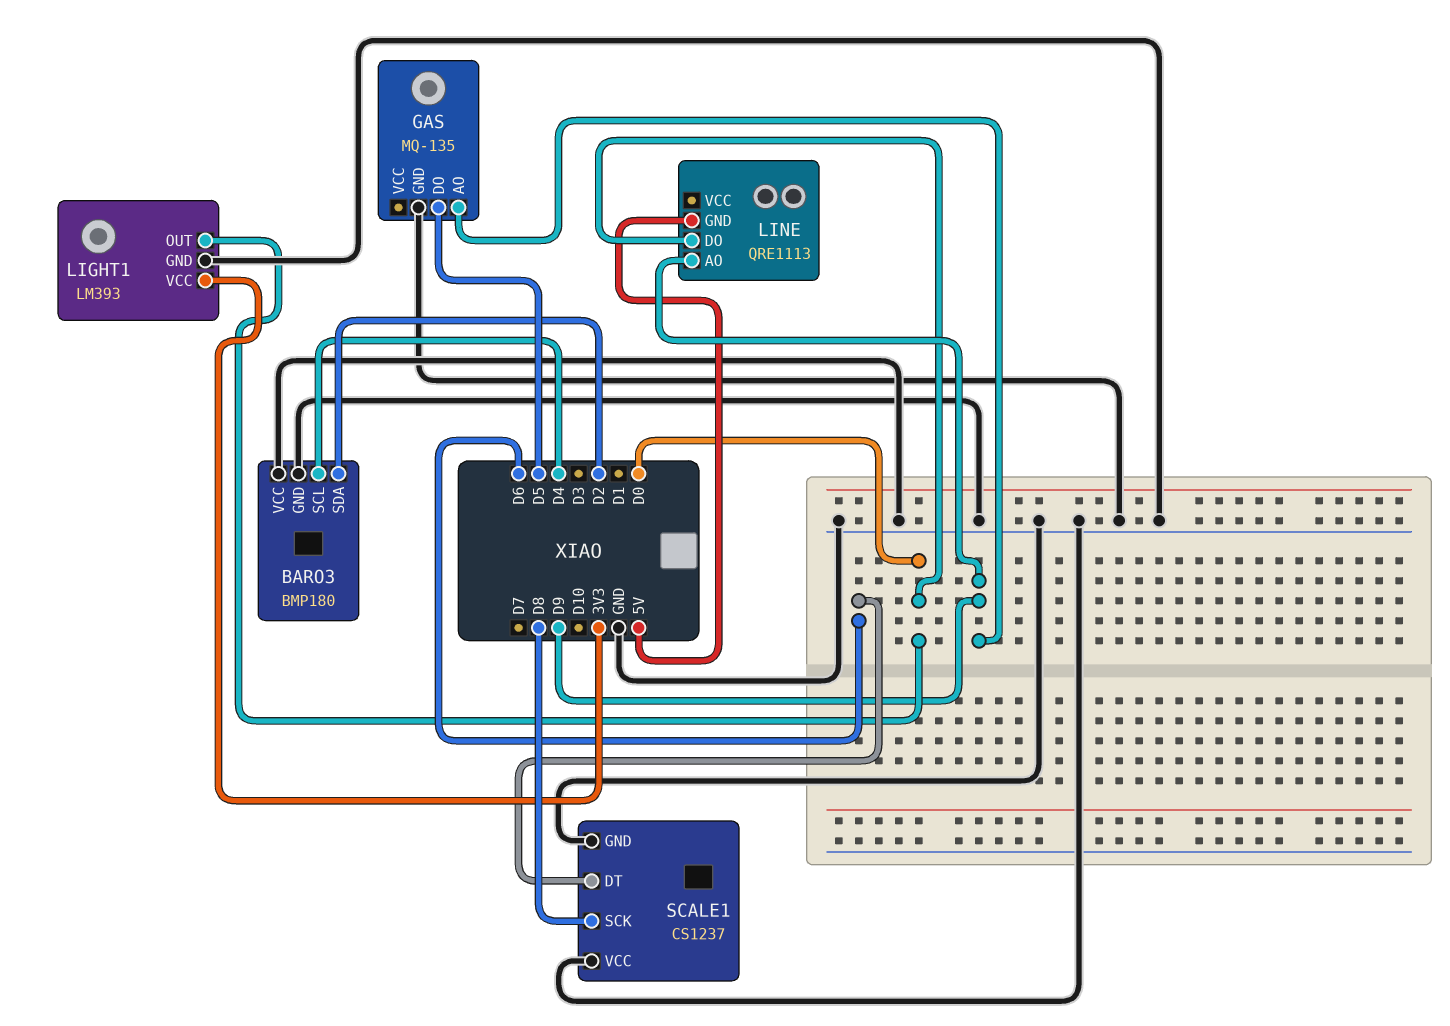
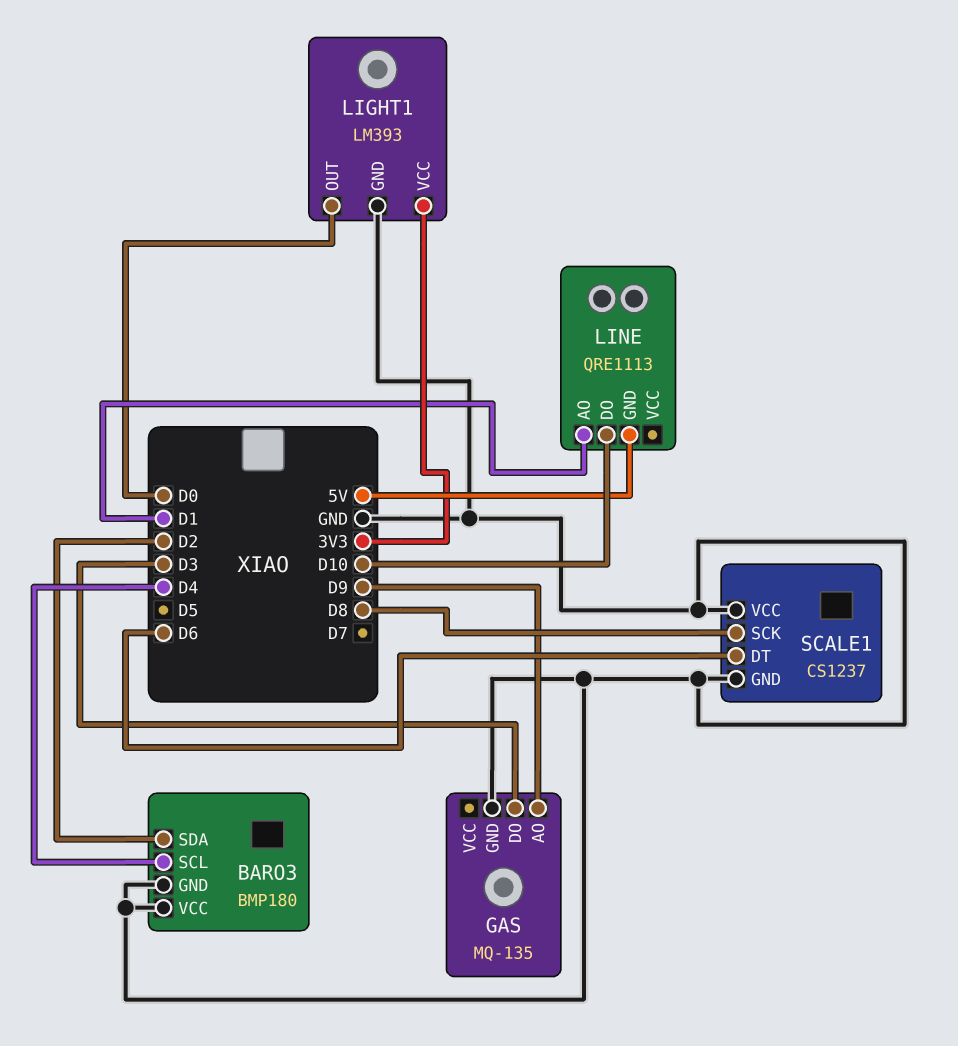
GAS pin DO: D5 -> D3
LINE pin AO: D9 -> D1
LINE pin DO: D0 -> D10

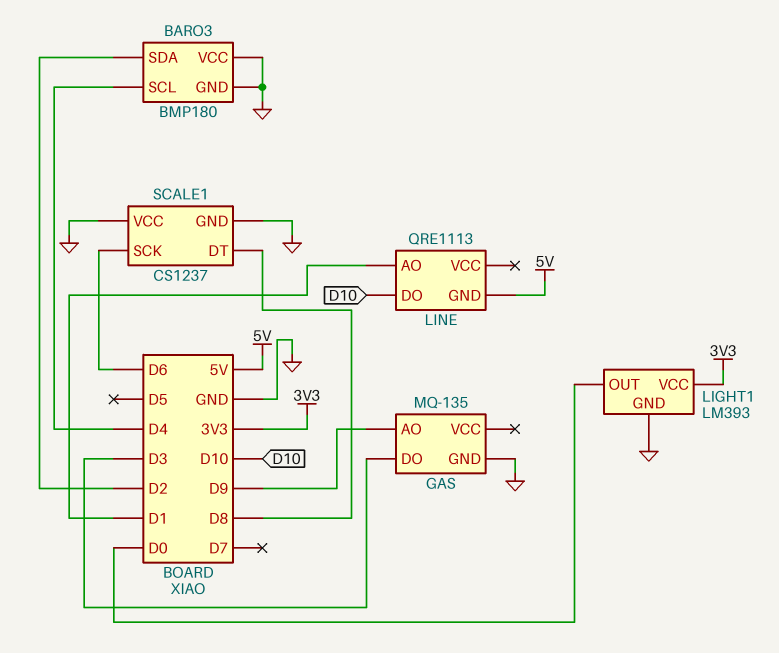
SCALE1 pin DT: D6 -> D8
SCALE1 pin SCK: D8 -> D6

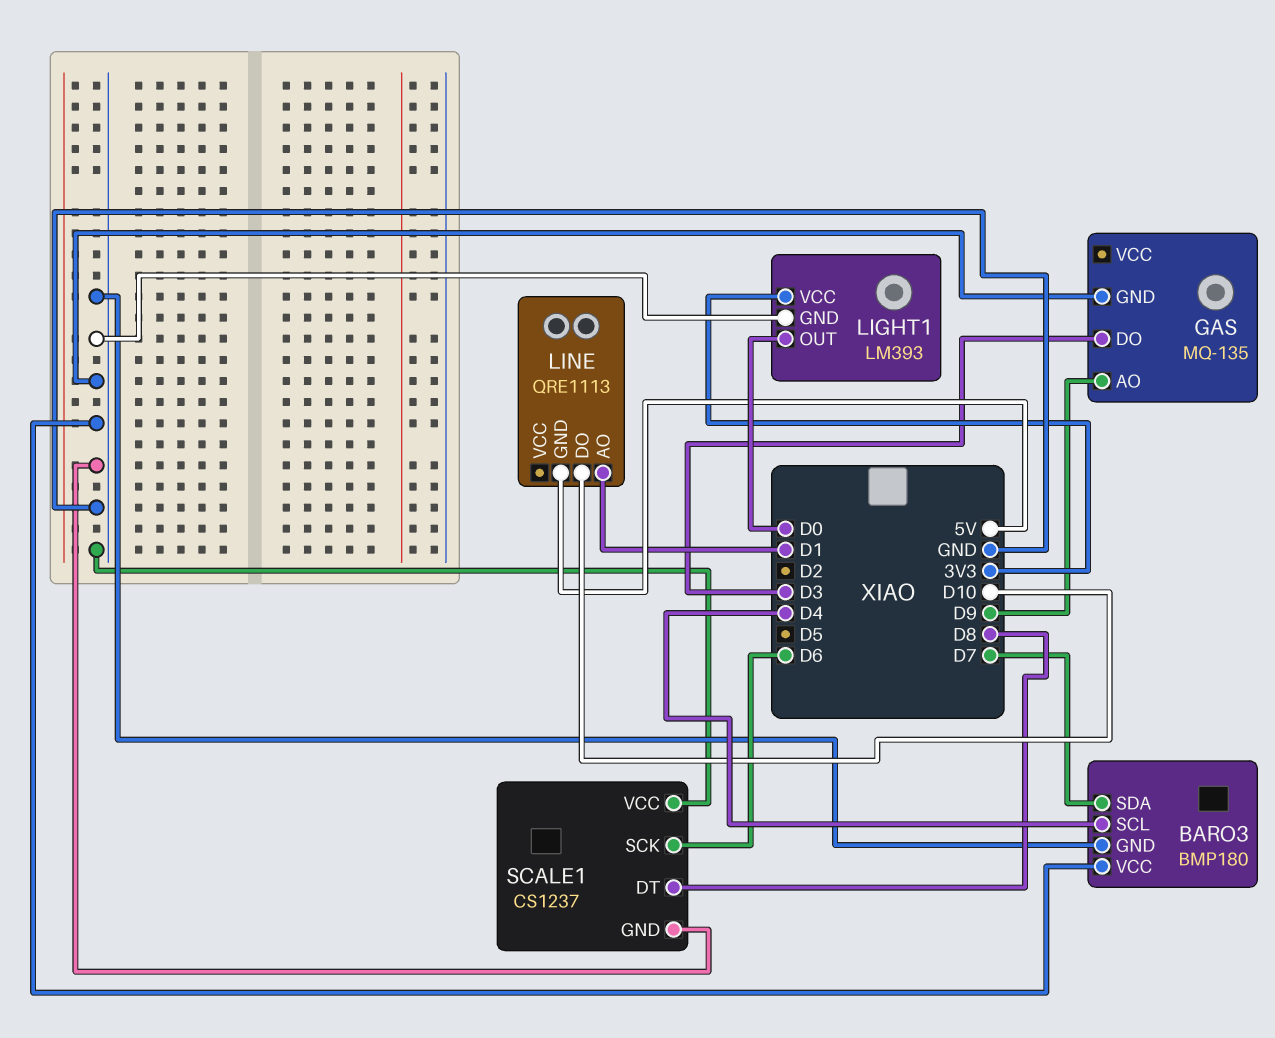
BARO3 pin SDA: D2 -> D7

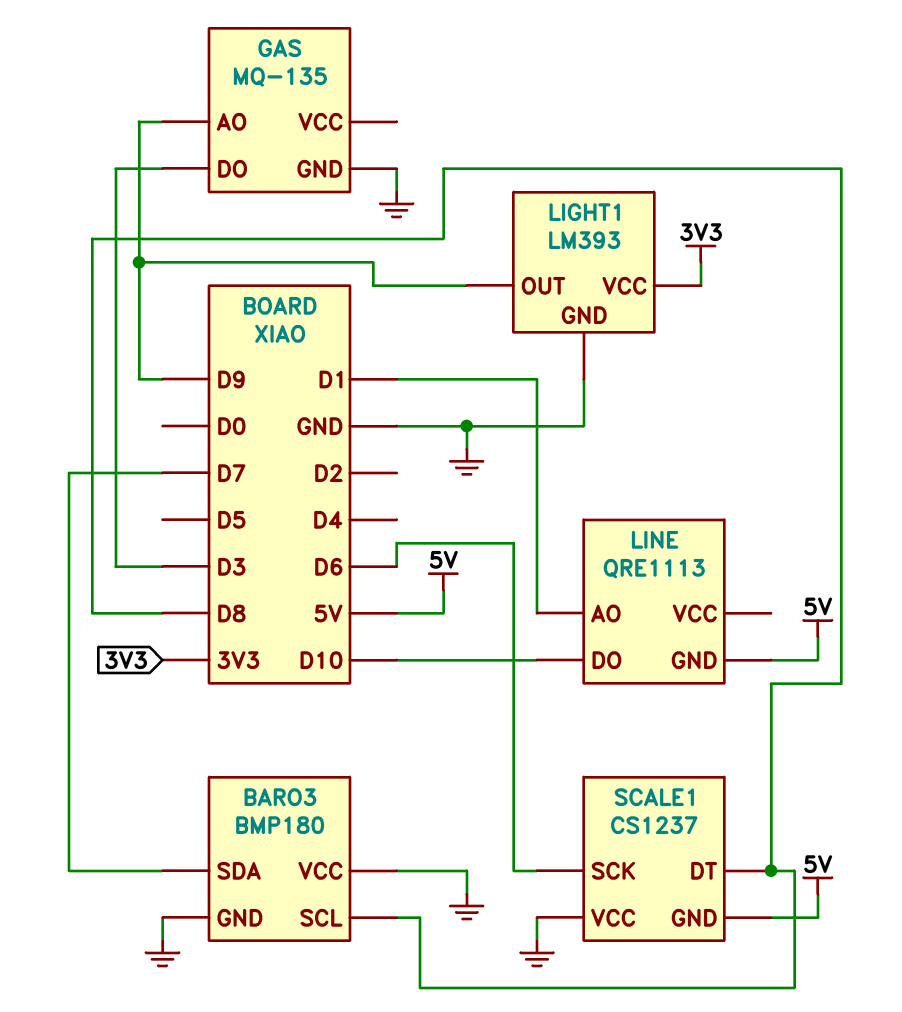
BARO3 pin SCL: D4 -> D8
LIGHT1 pin OUT: D0 -> D9
SCALE1 pin GND: GND -> 5V

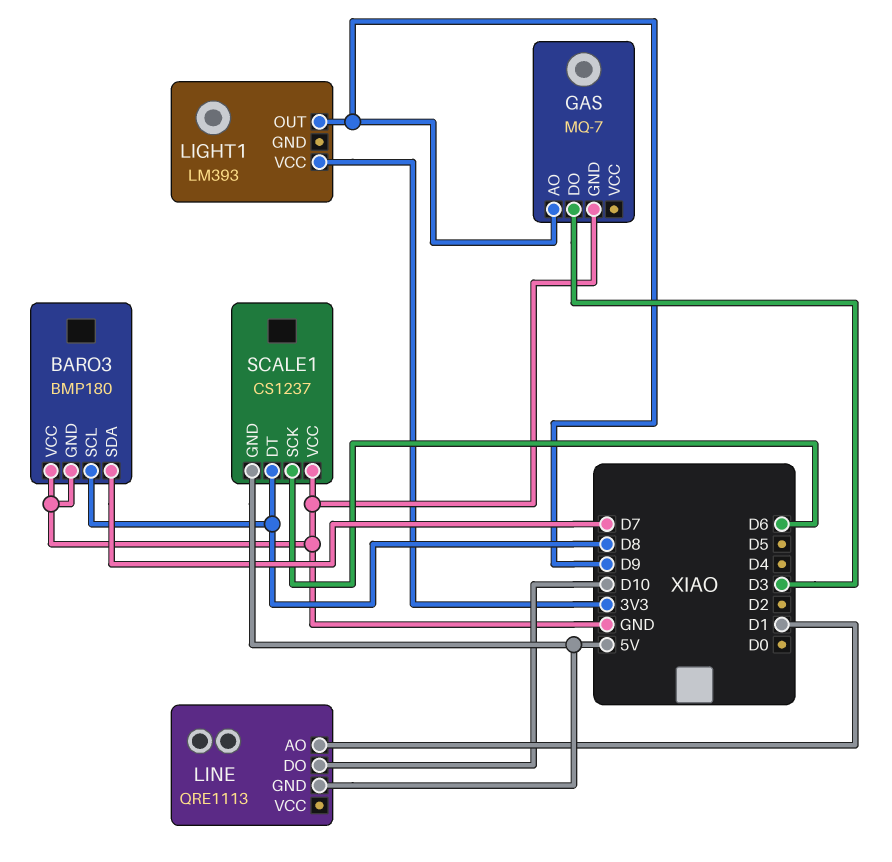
GAS: MQ-135 -> MQ-7
LIGHT1 pin GND: GND -> none

